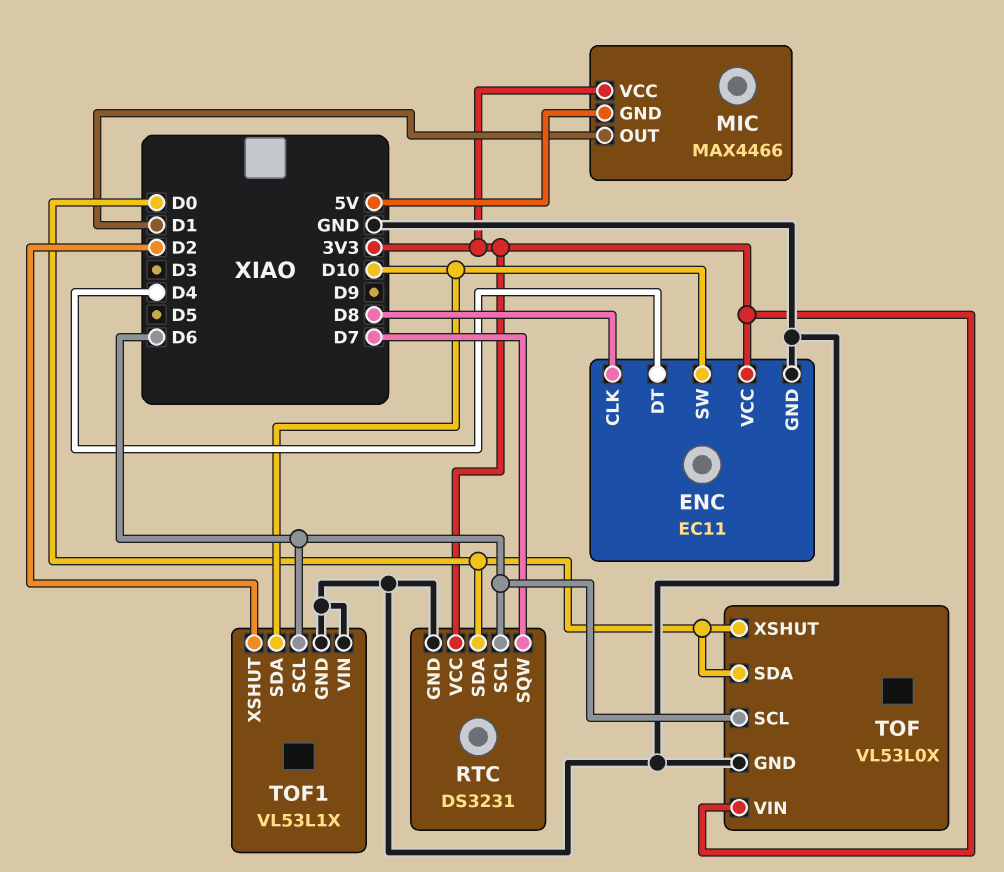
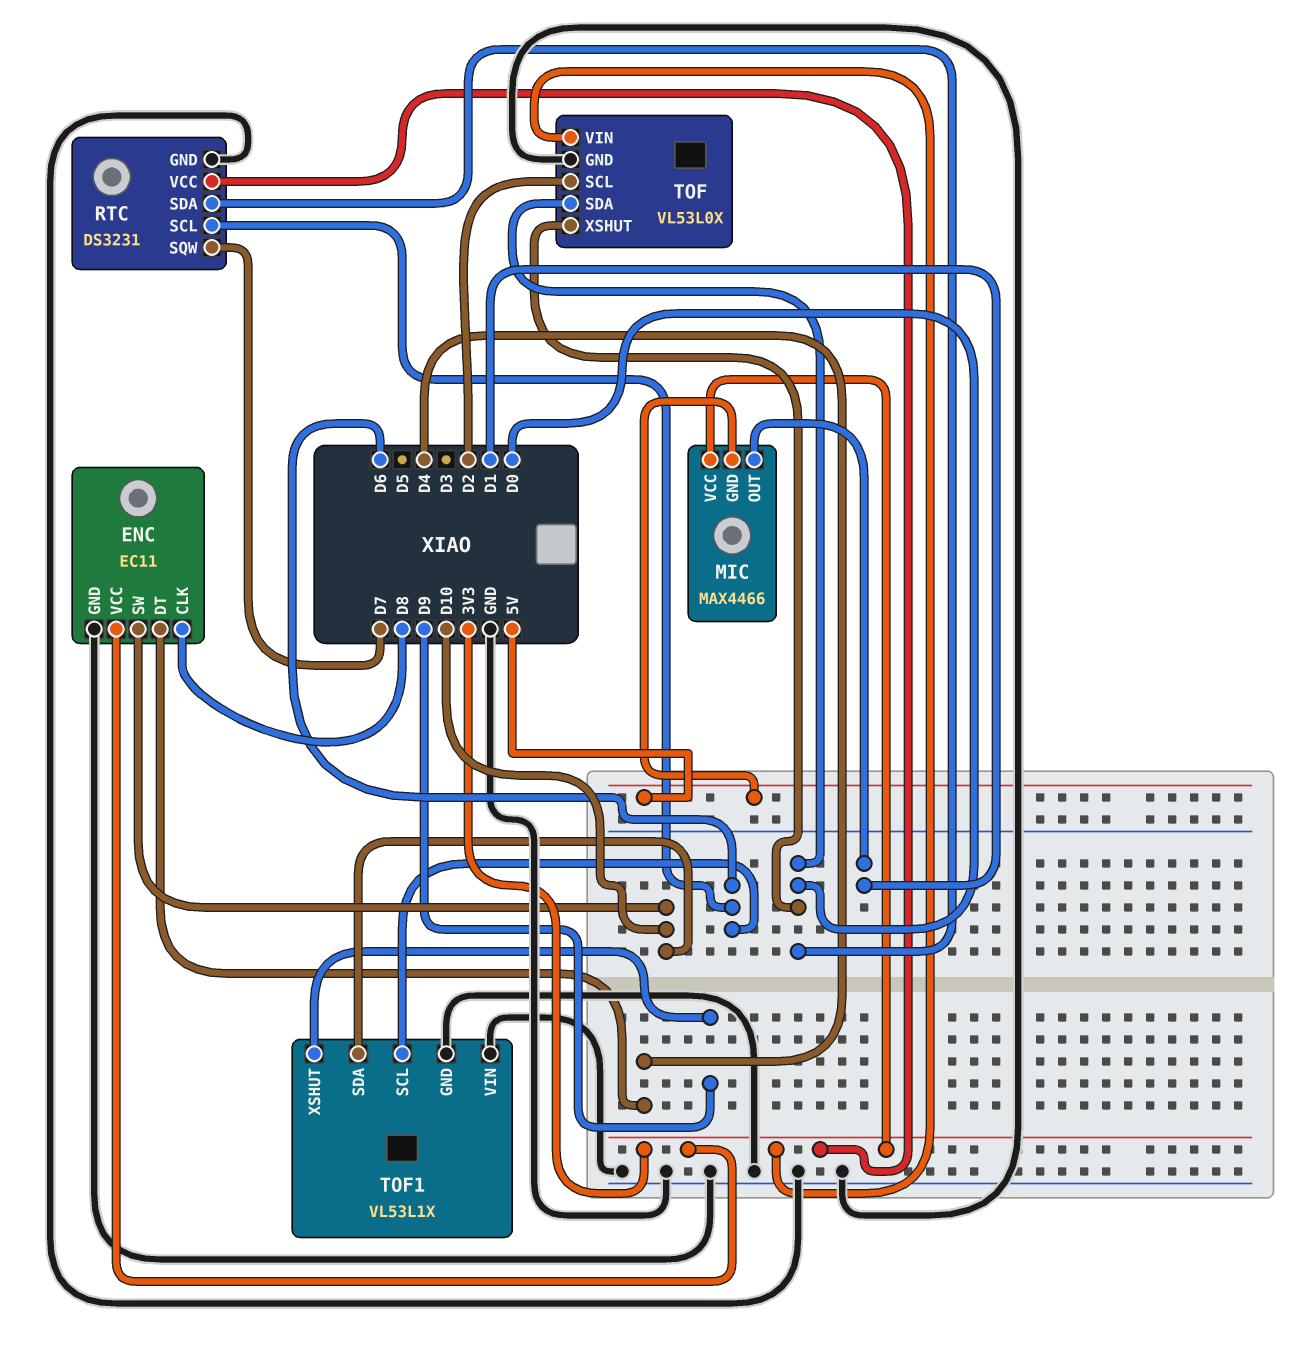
TOF pin SCL: D6 -> D2
TOF1 pin XSHUT: D2 -> D9

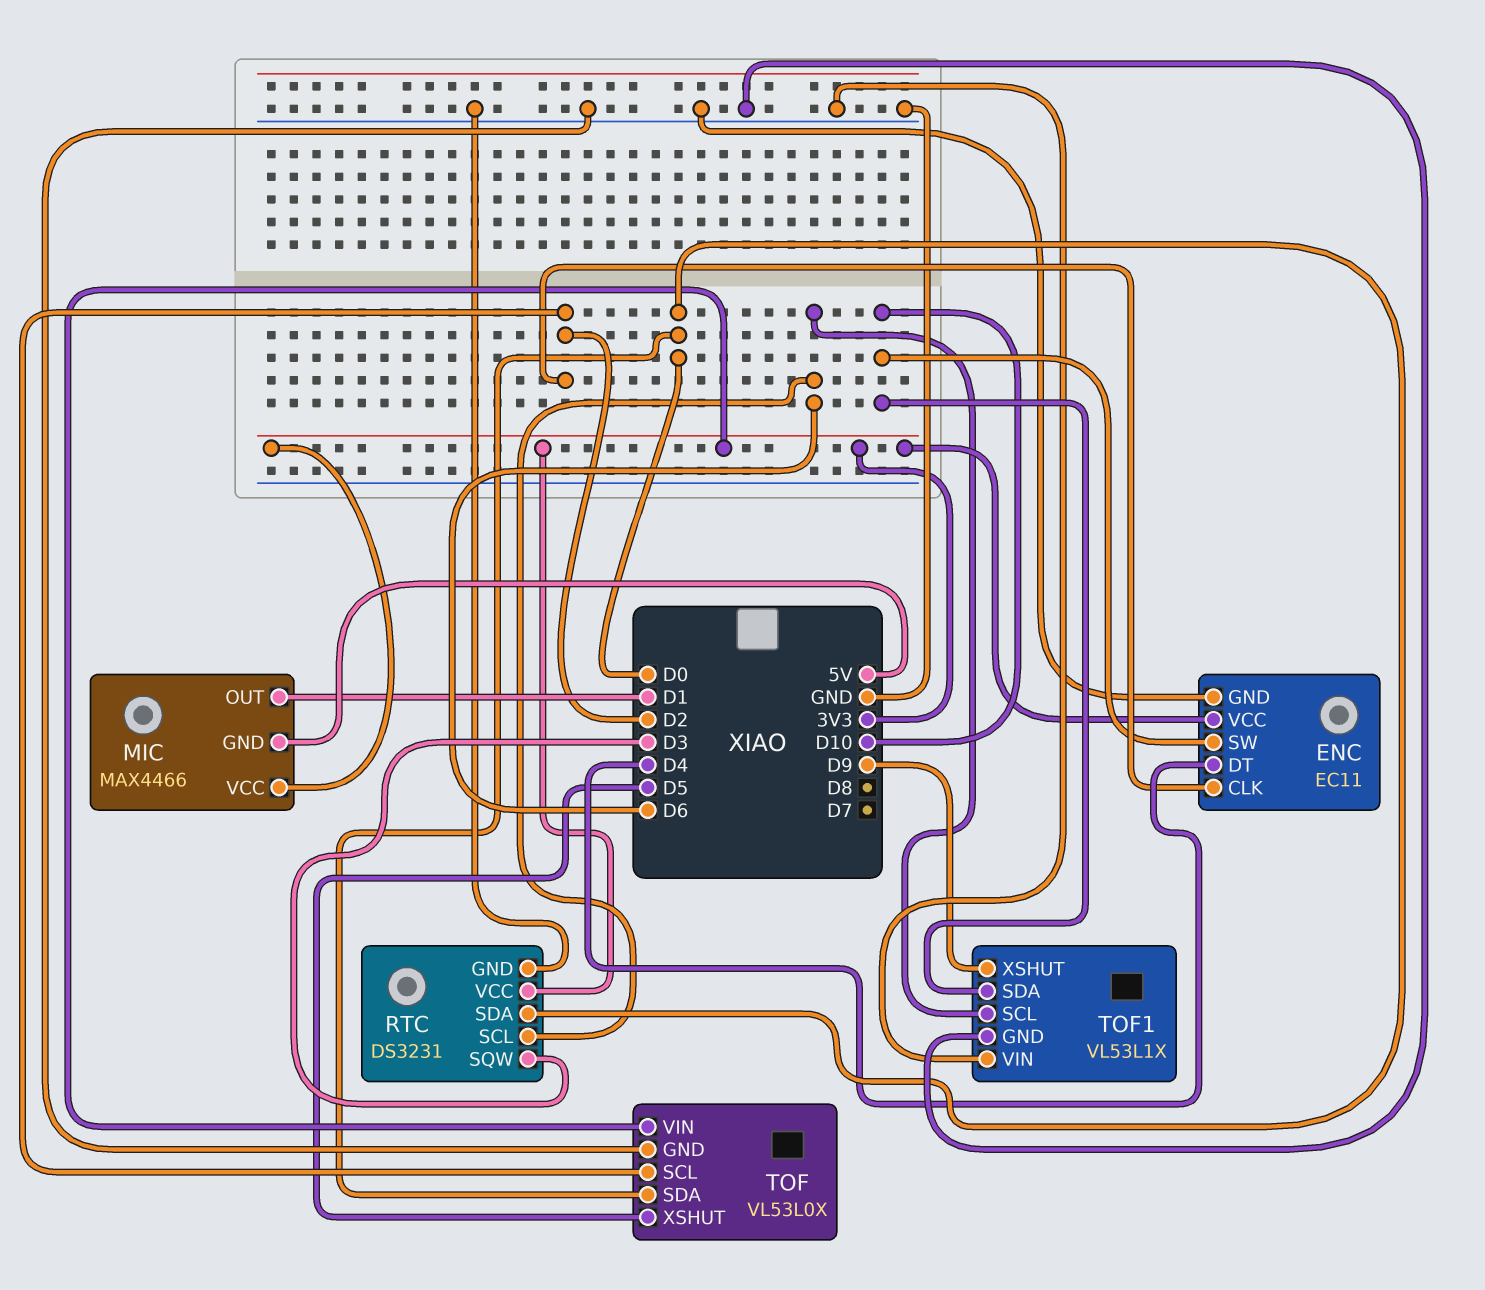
ENC pin CLK: D8 -> D2
RTC pin SQW: D7 -> D3
TOF pin XSHUT: D0 -> D5

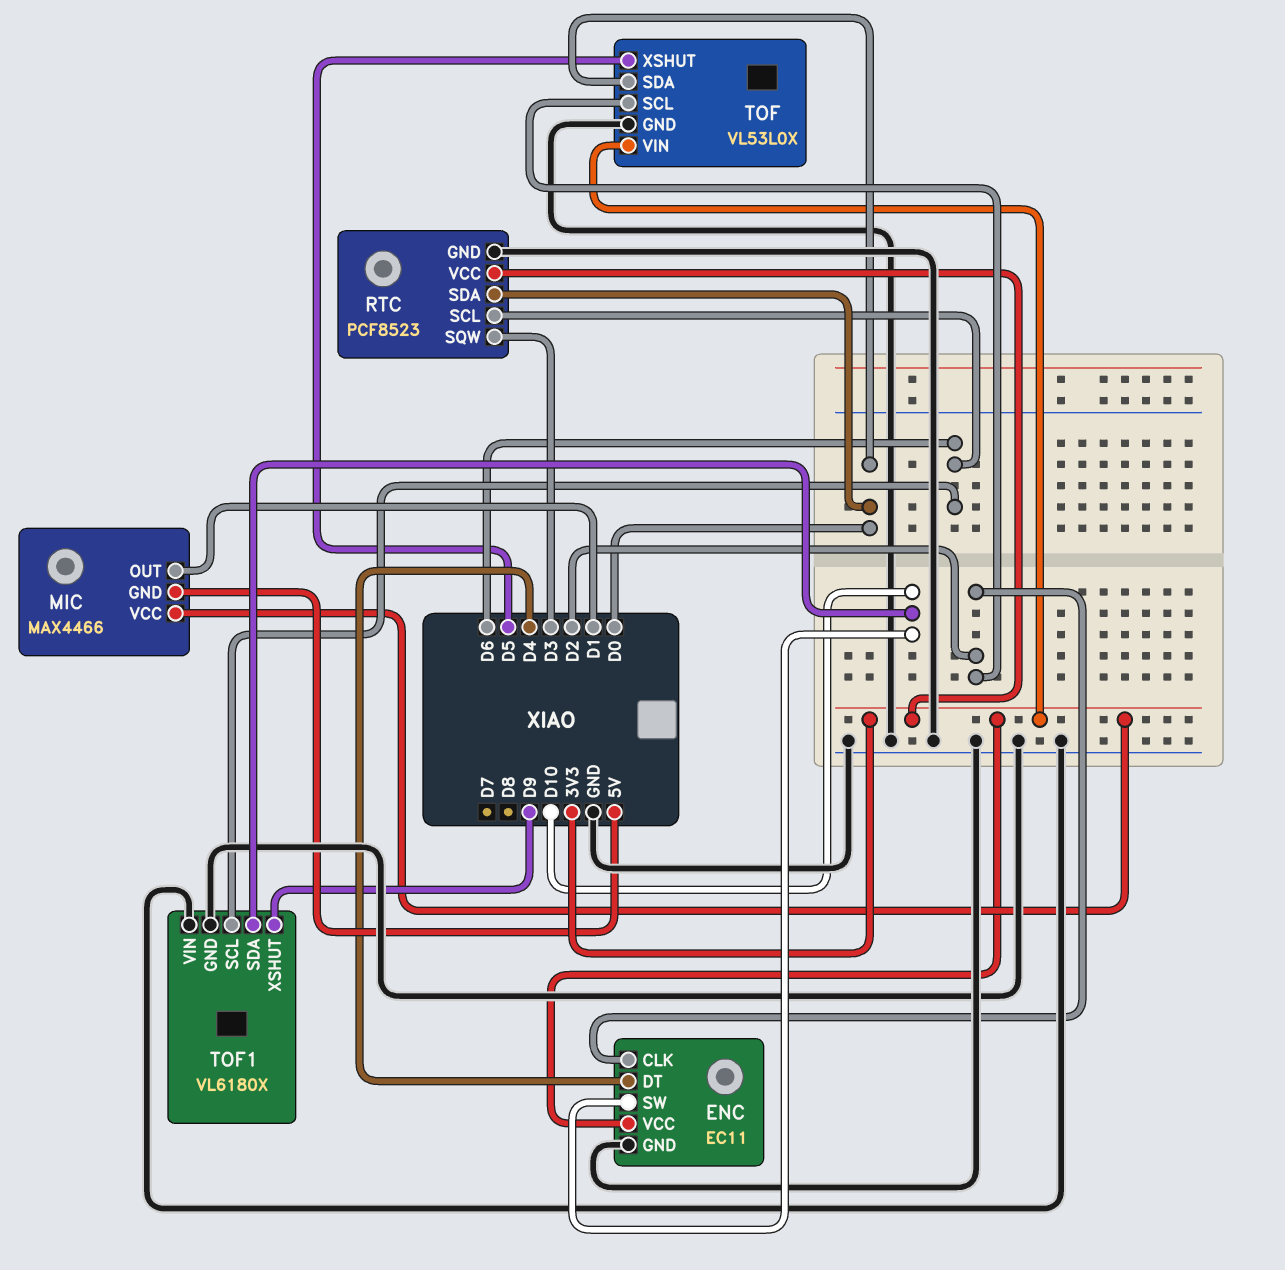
RTC: DS3231 -> PCF8523
TOF1: VL53L1X -> VL6180X

